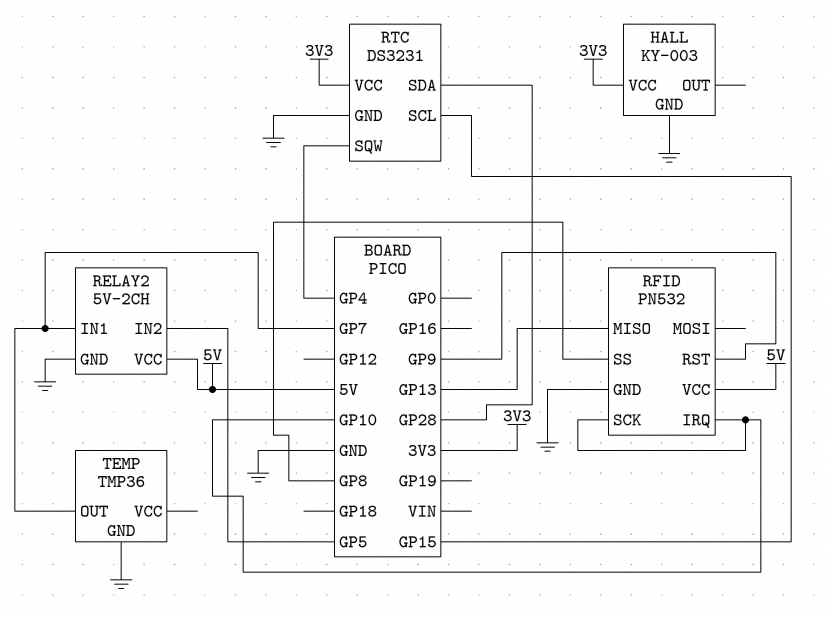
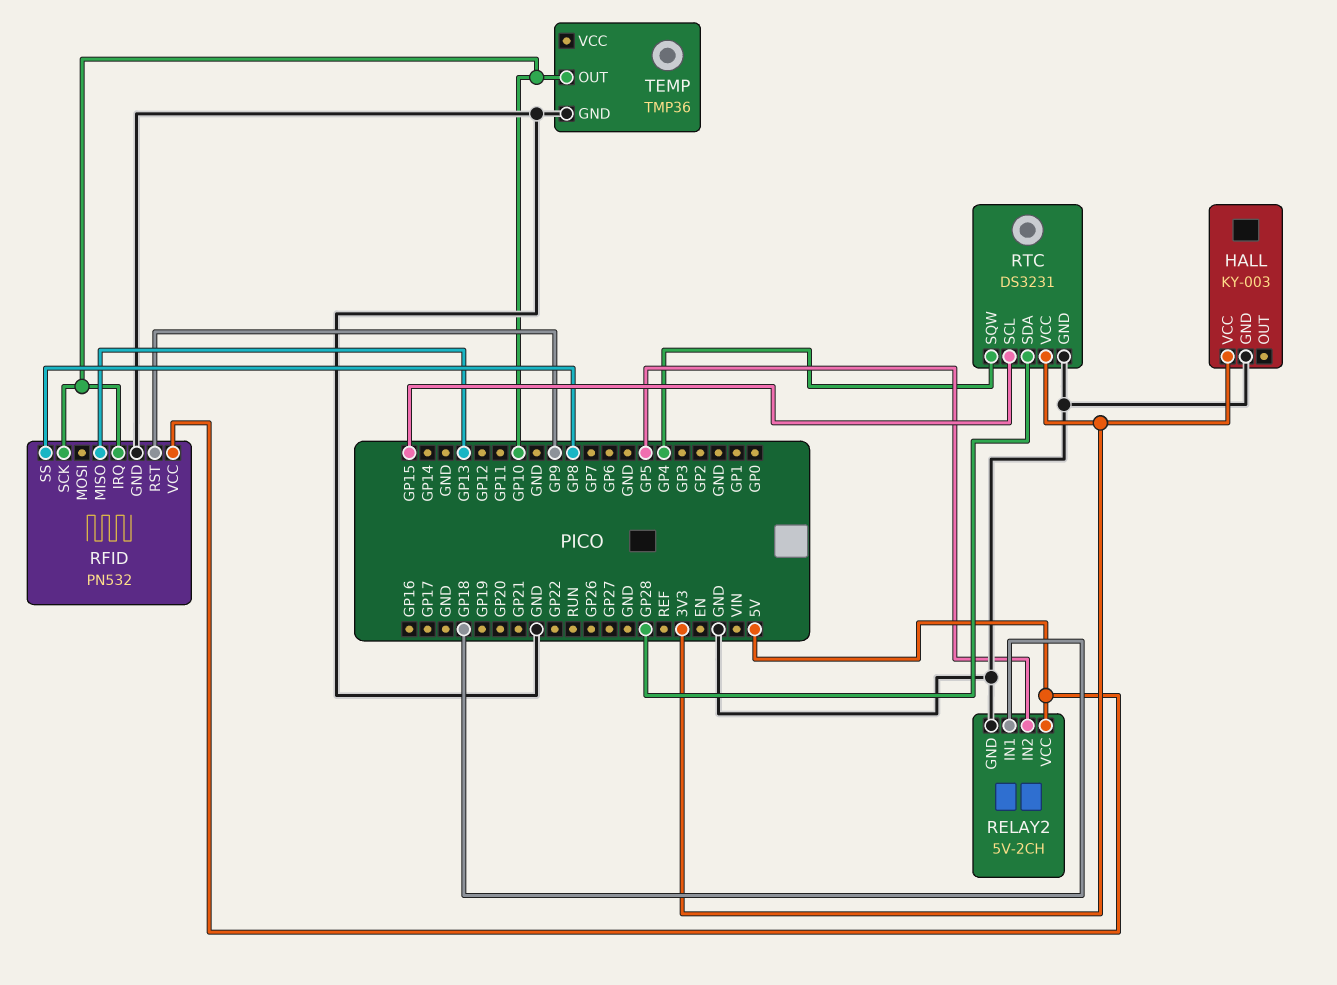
RELAY2 pin IN1: GP7 -> GP18
TEMP pin OUT: GP7 -> GP10

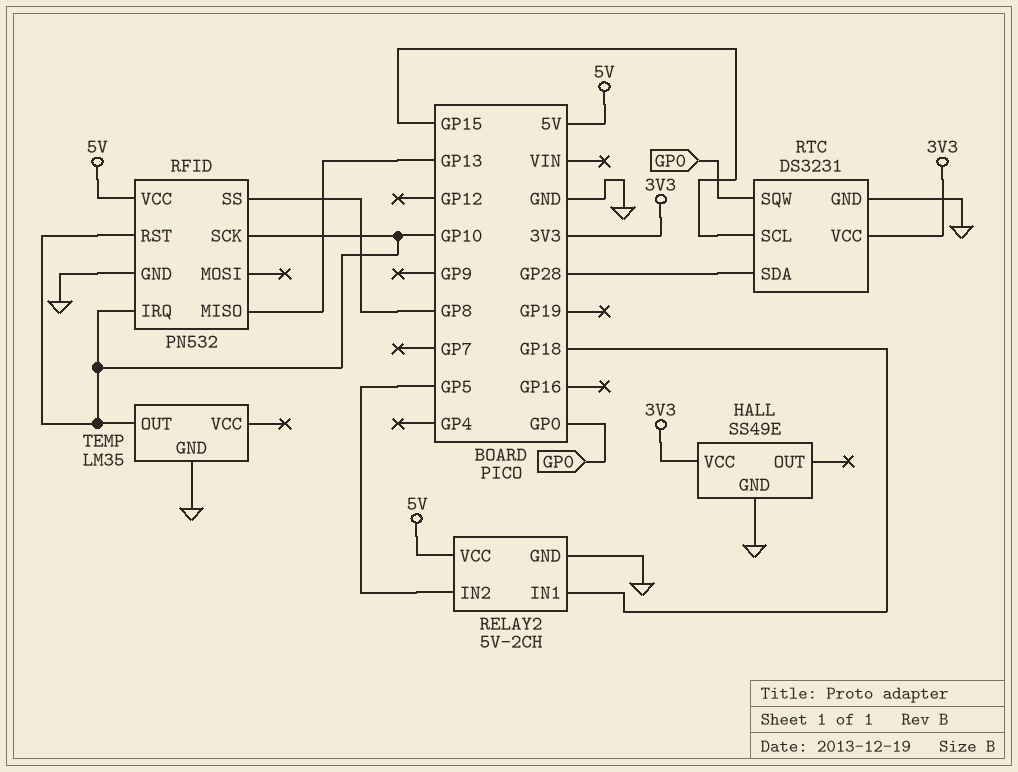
HALL: KY-003 -> SS49E
RFID pin RST: GP9 -> GP10
RTC pin SQW: GP4 -> GP0
TEMP: TMP36 -> LM35

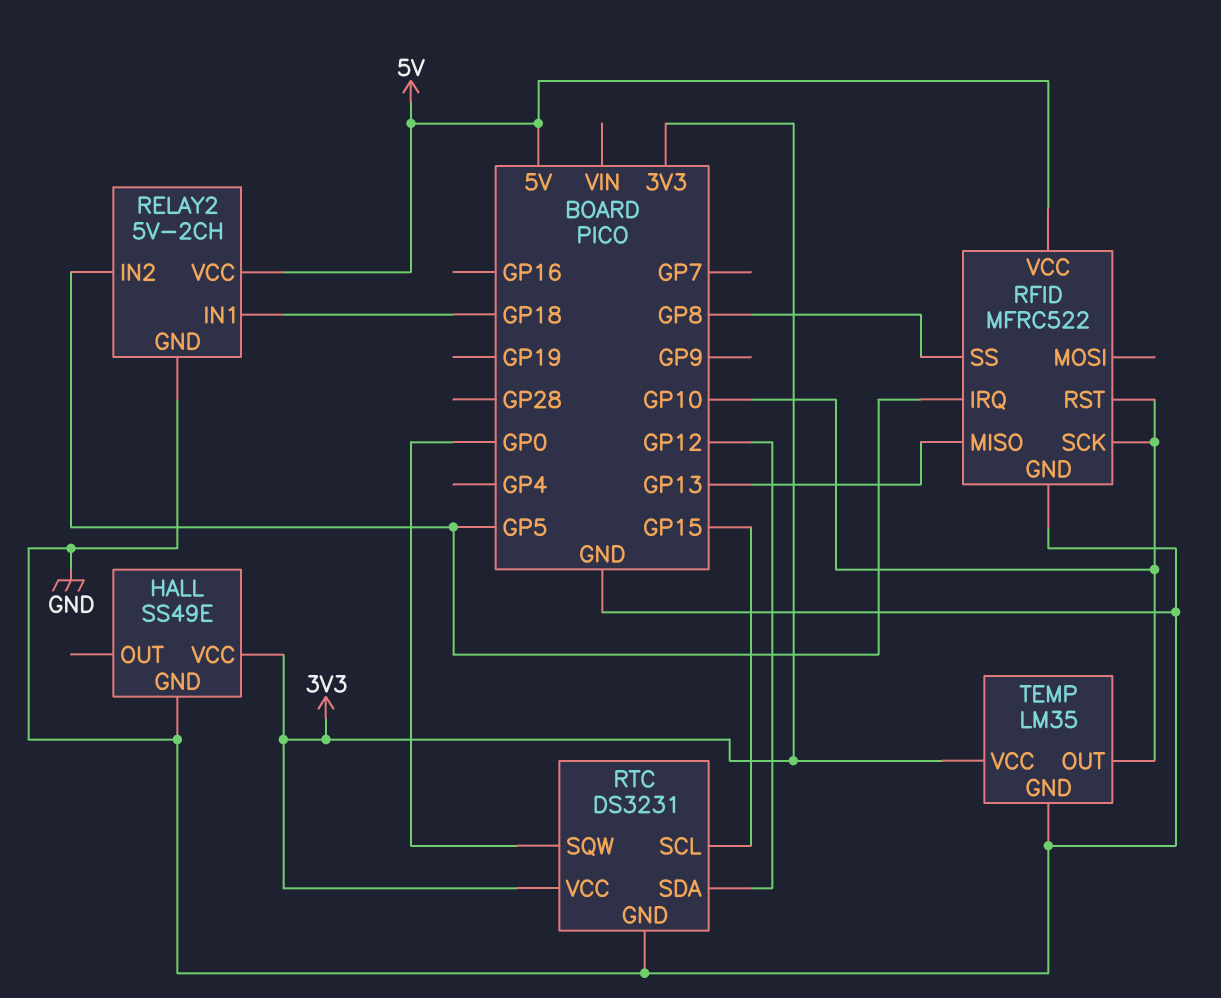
RFID: PN532 -> MFRC522
RFID pin IRQ: GP10 -> GP5
RTC pin SDA: GP28 -> GP12
TEMP pin VCC: none -> 3V3

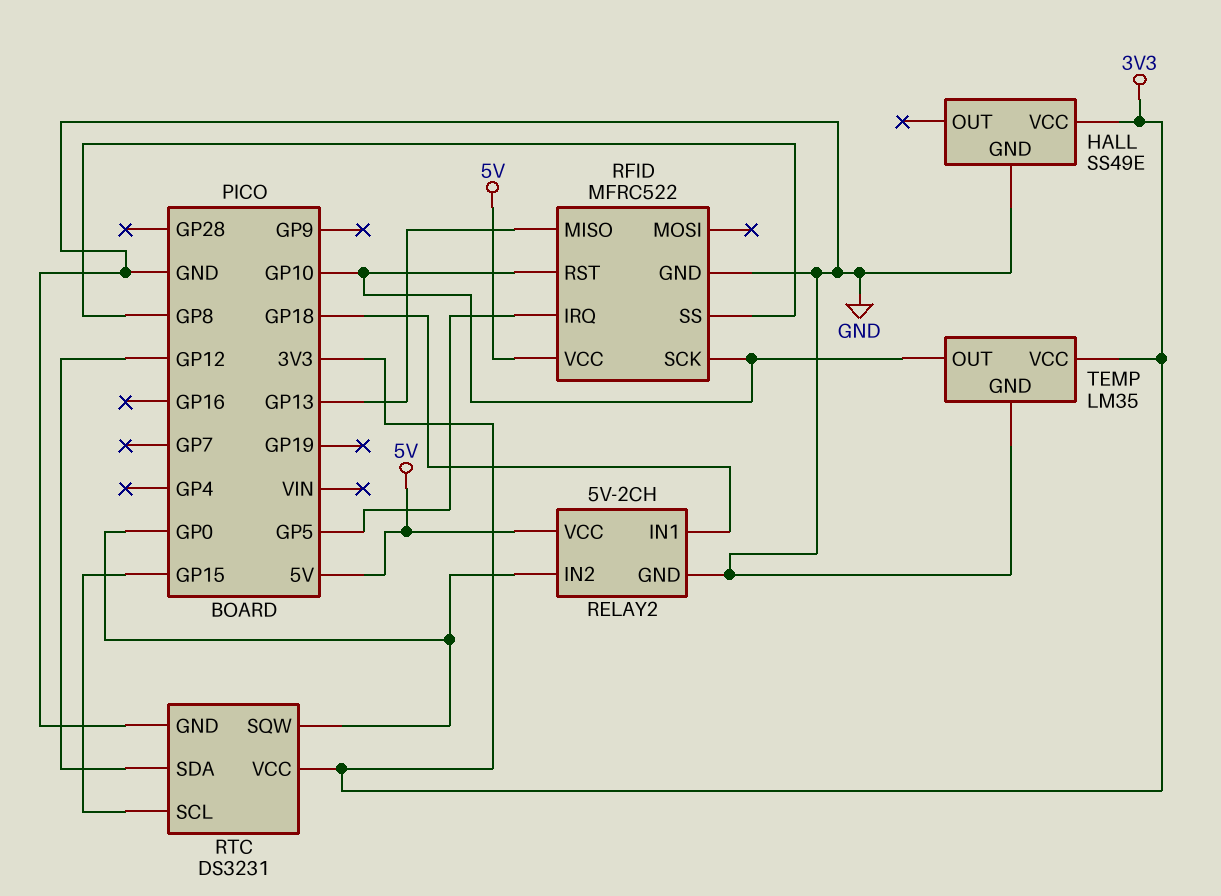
RELAY2 pin IN2: GP5 -> GP0

